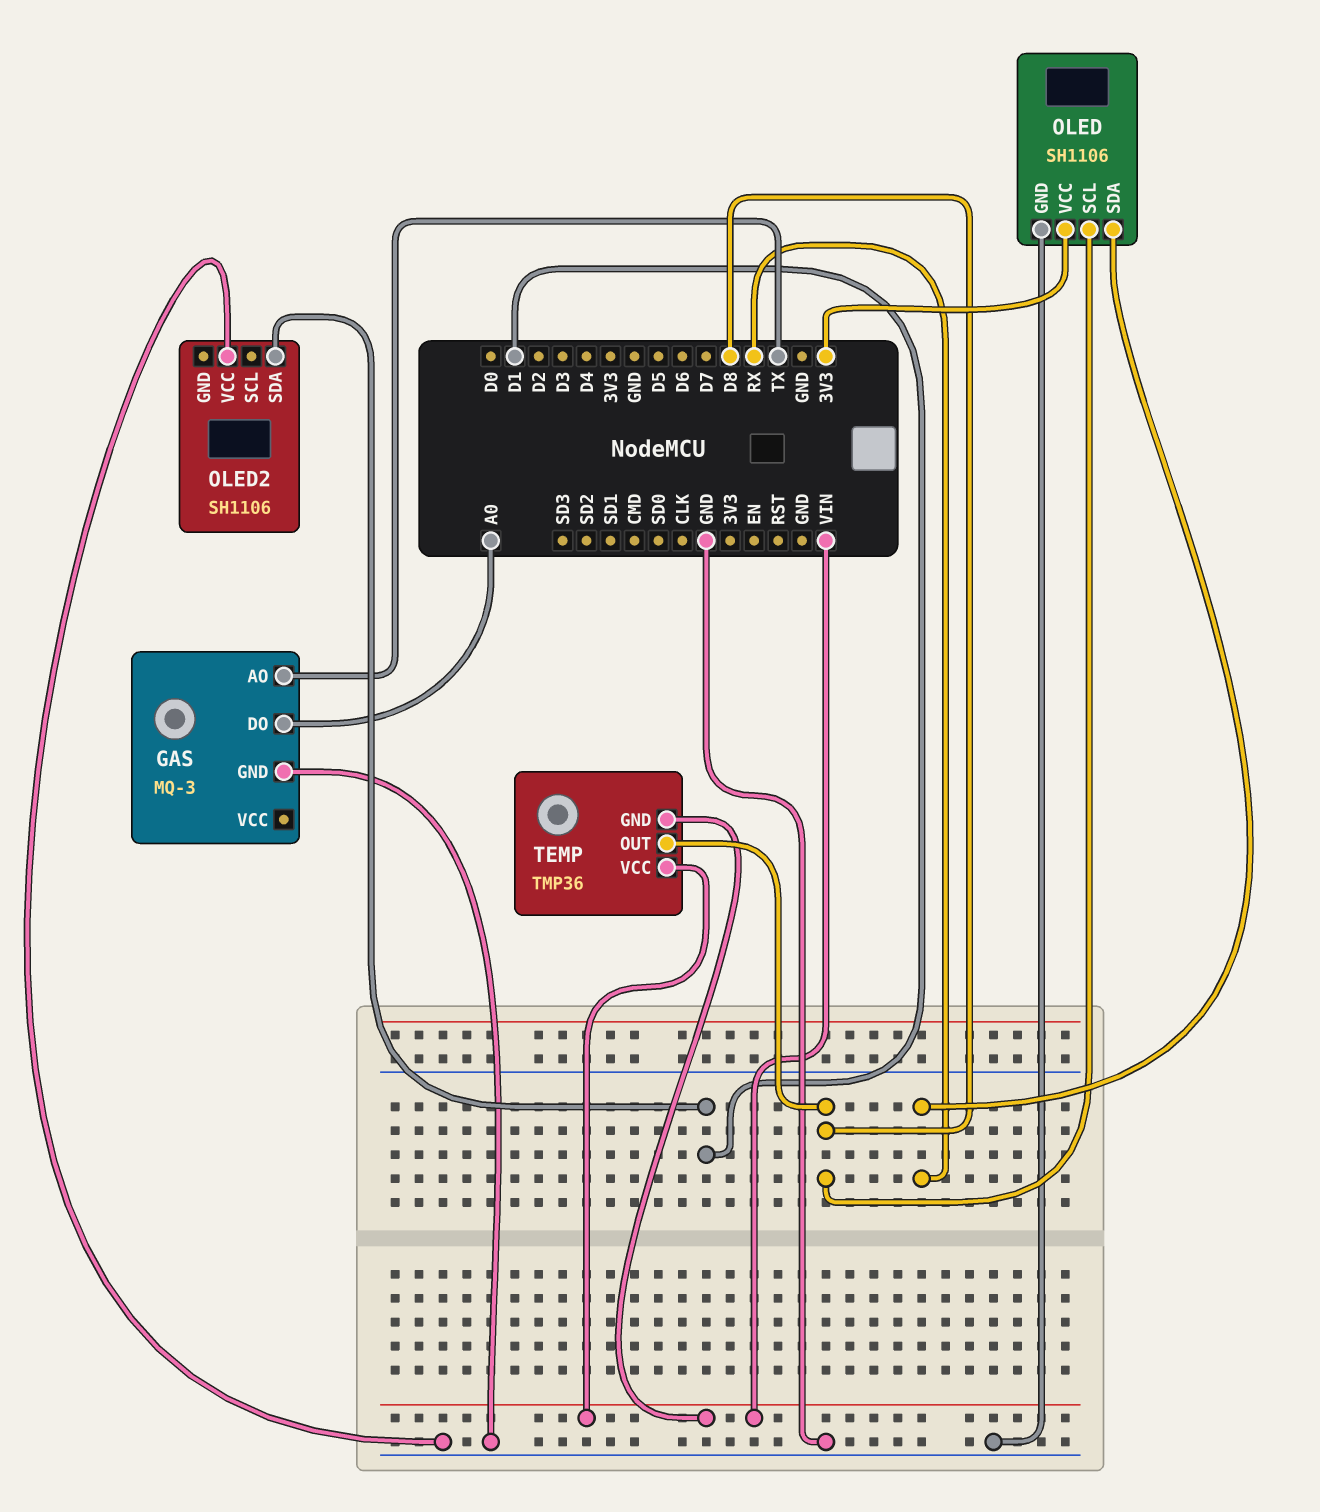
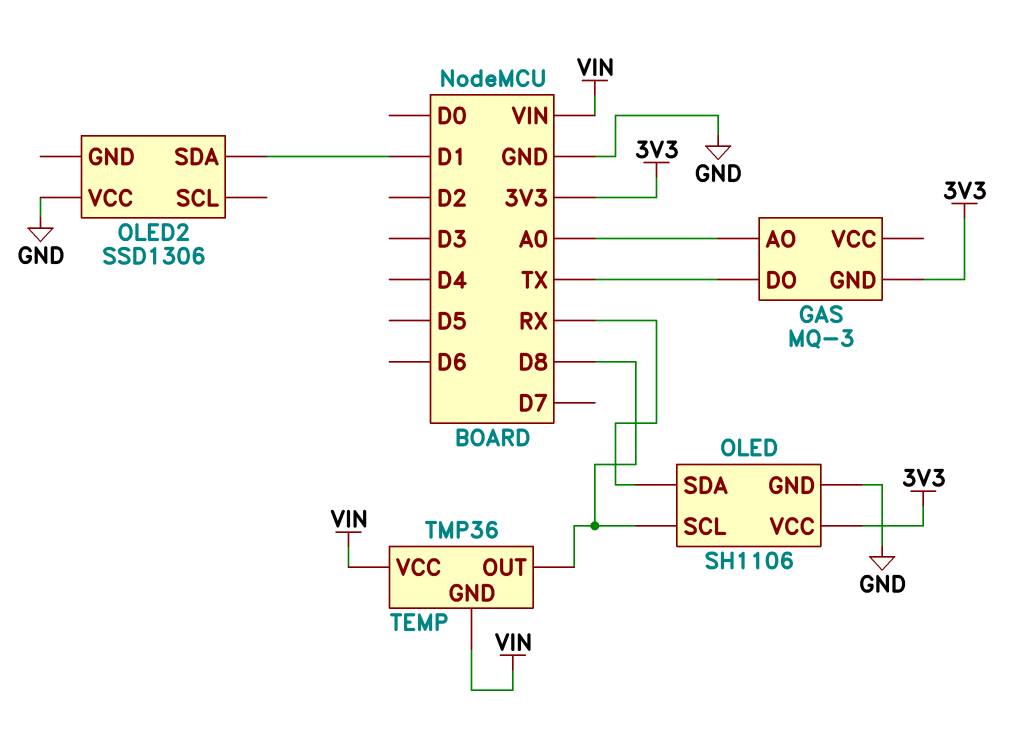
GAS pin AO: TX -> A0
GAS pin DO: A0 -> TX
GAS pin GND: GND -> 3V3
OLED2: SH1106 -> SSD1306

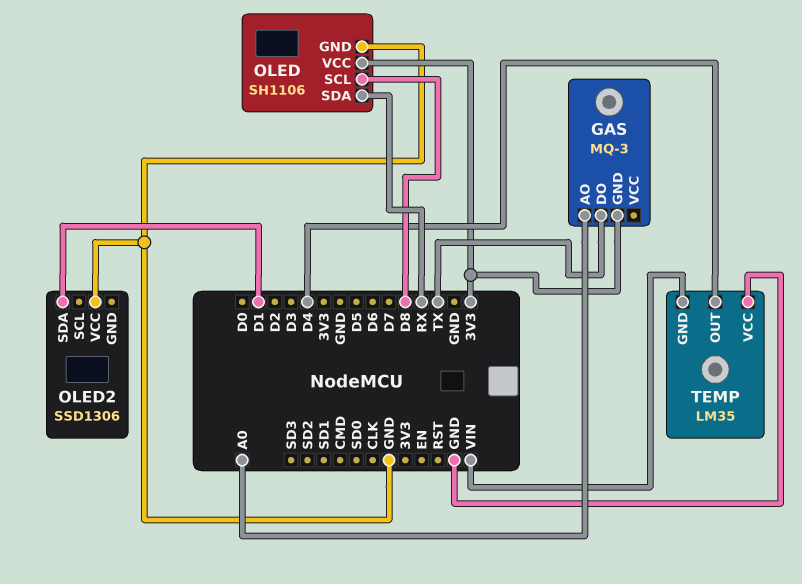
TEMP: TMP36 -> LM35
TEMP pin OUT: D8 -> D4
TEMP pin VCC: VIN -> GND

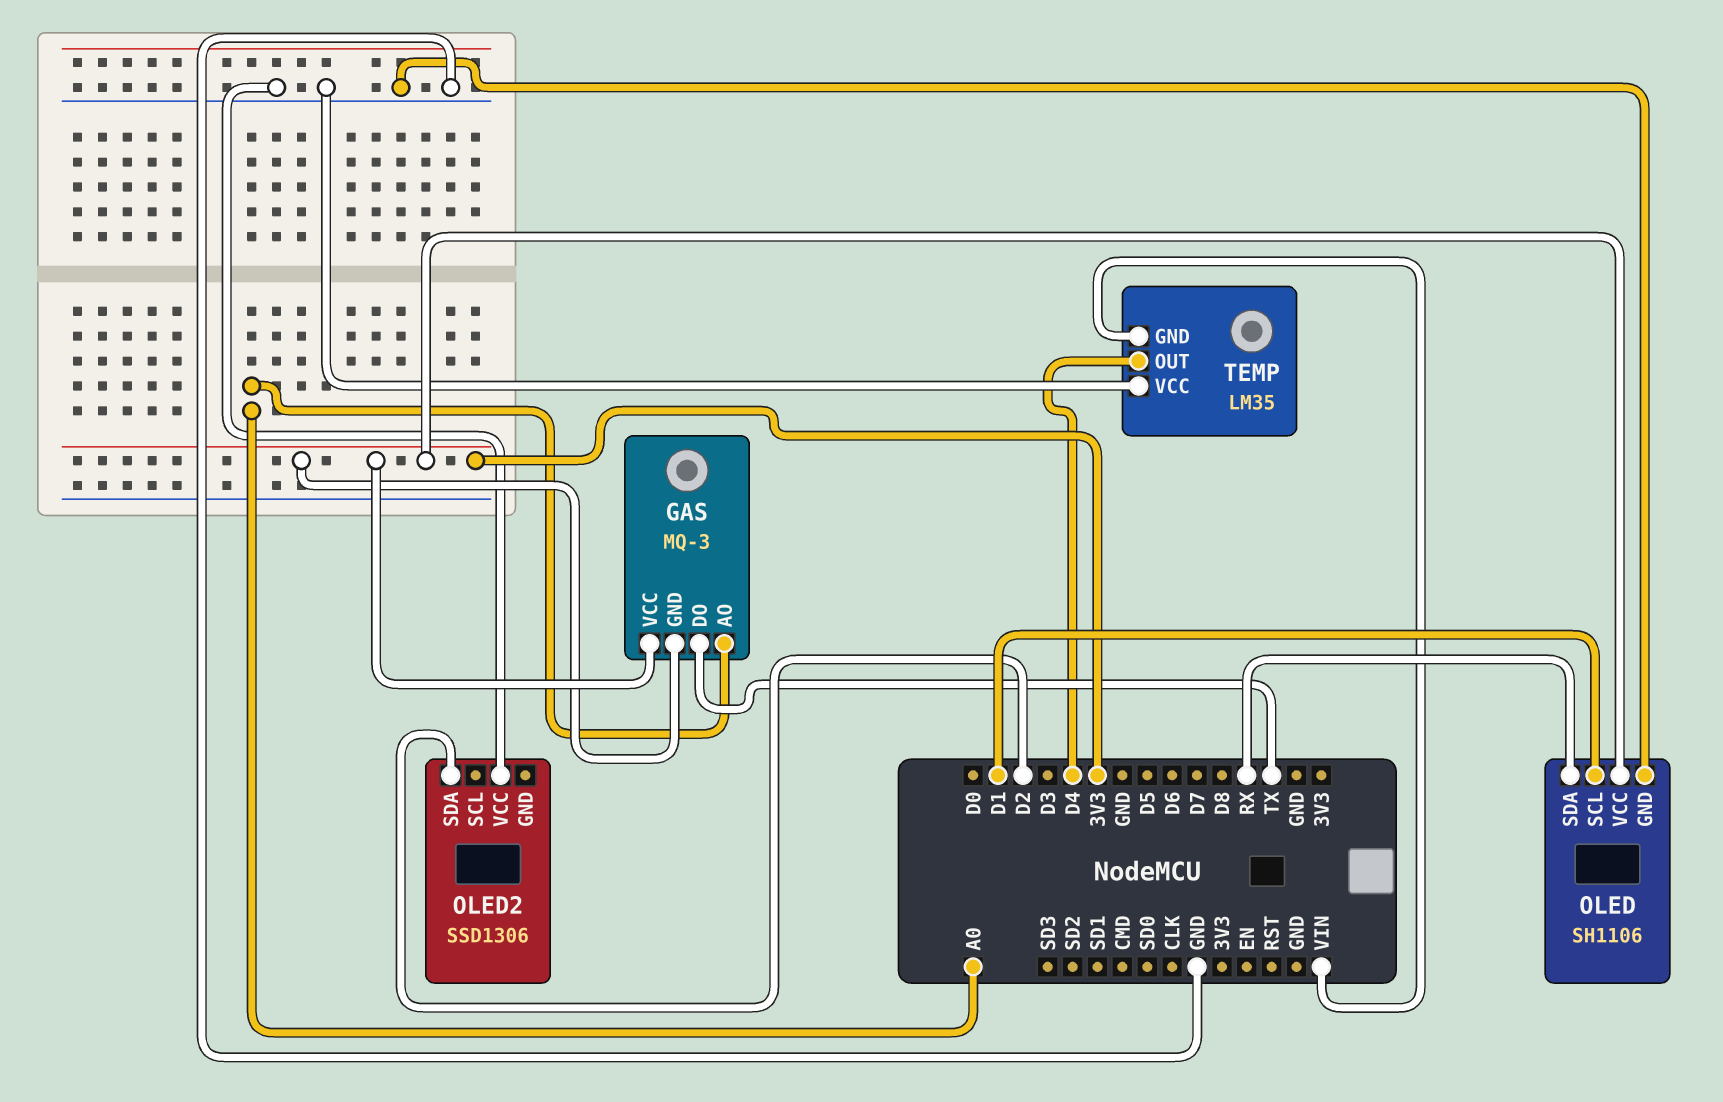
GAS pin VCC: none -> 3V3
OLED pin SCL: D8 -> D1
OLED2 pin SDA: D1 -> D2

